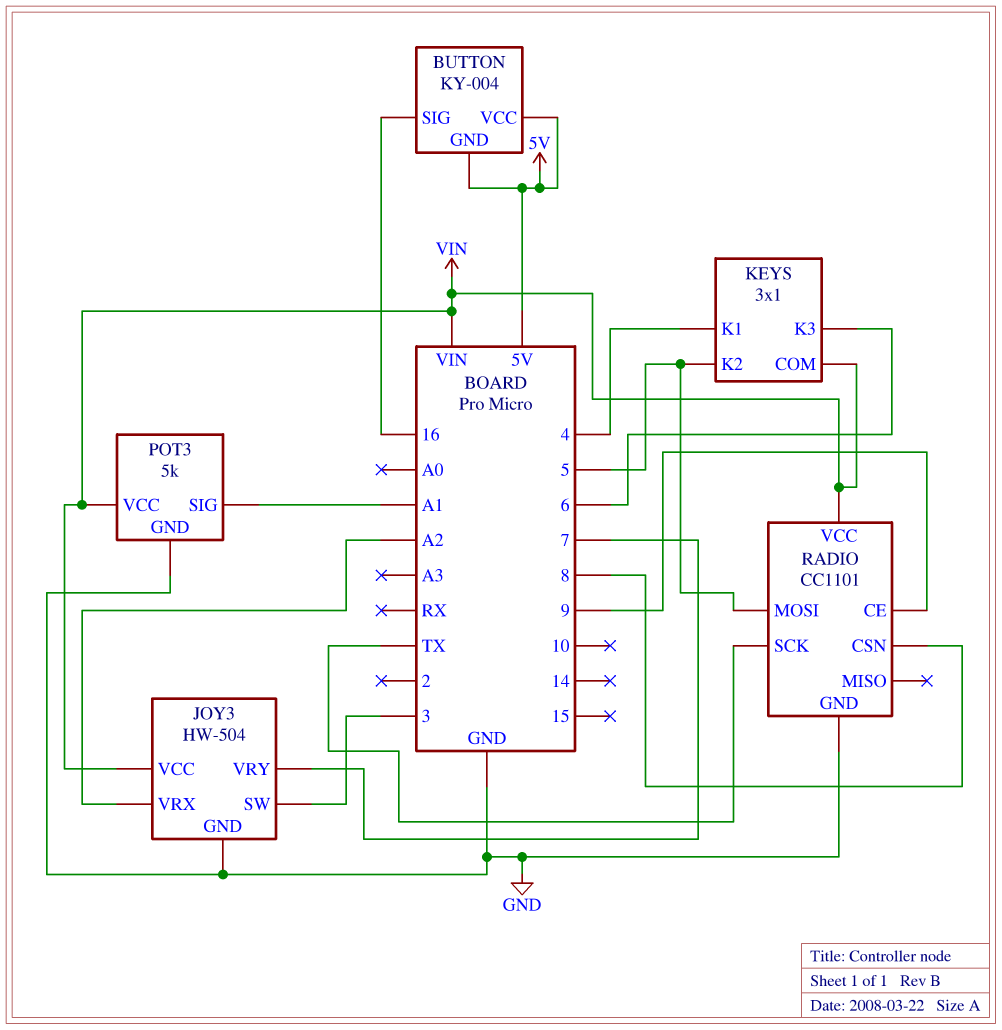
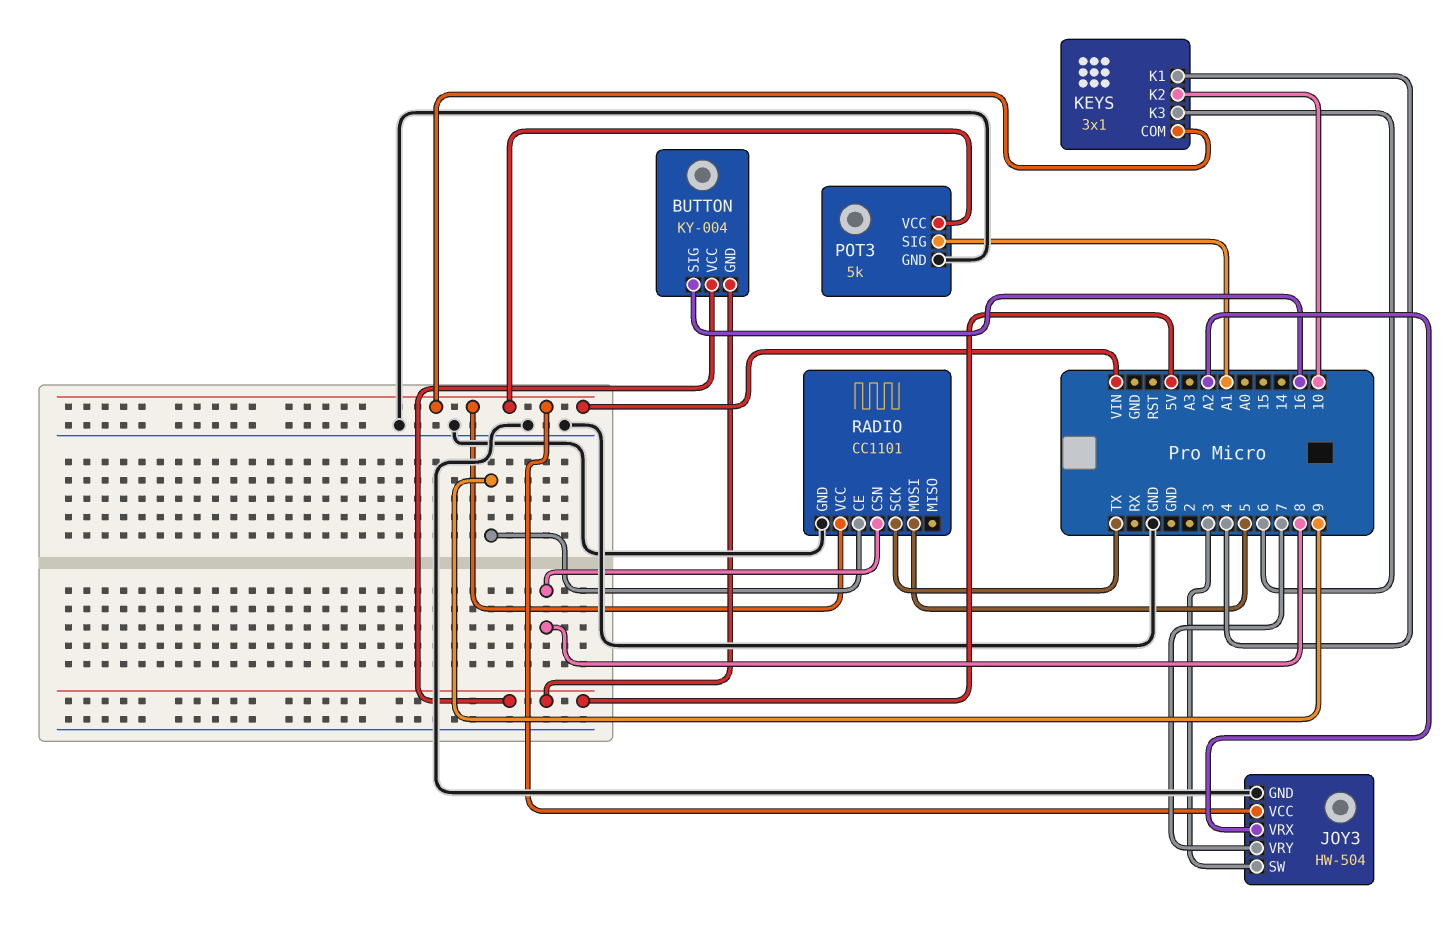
KEYS pin K2: 5 -> 10

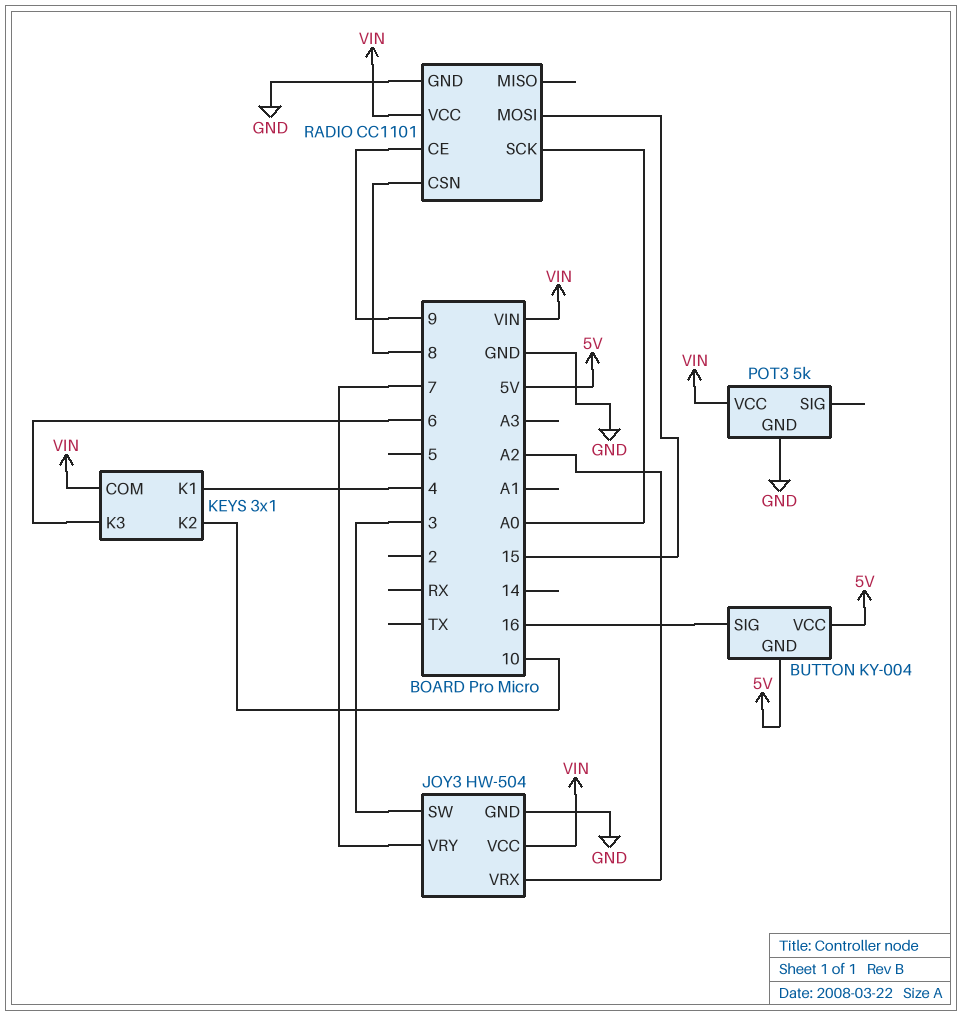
POT3 pin SIG: A1 -> none
RADIO pin MOSI: 5 -> 15
RADIO pin SCK: TX -> A0

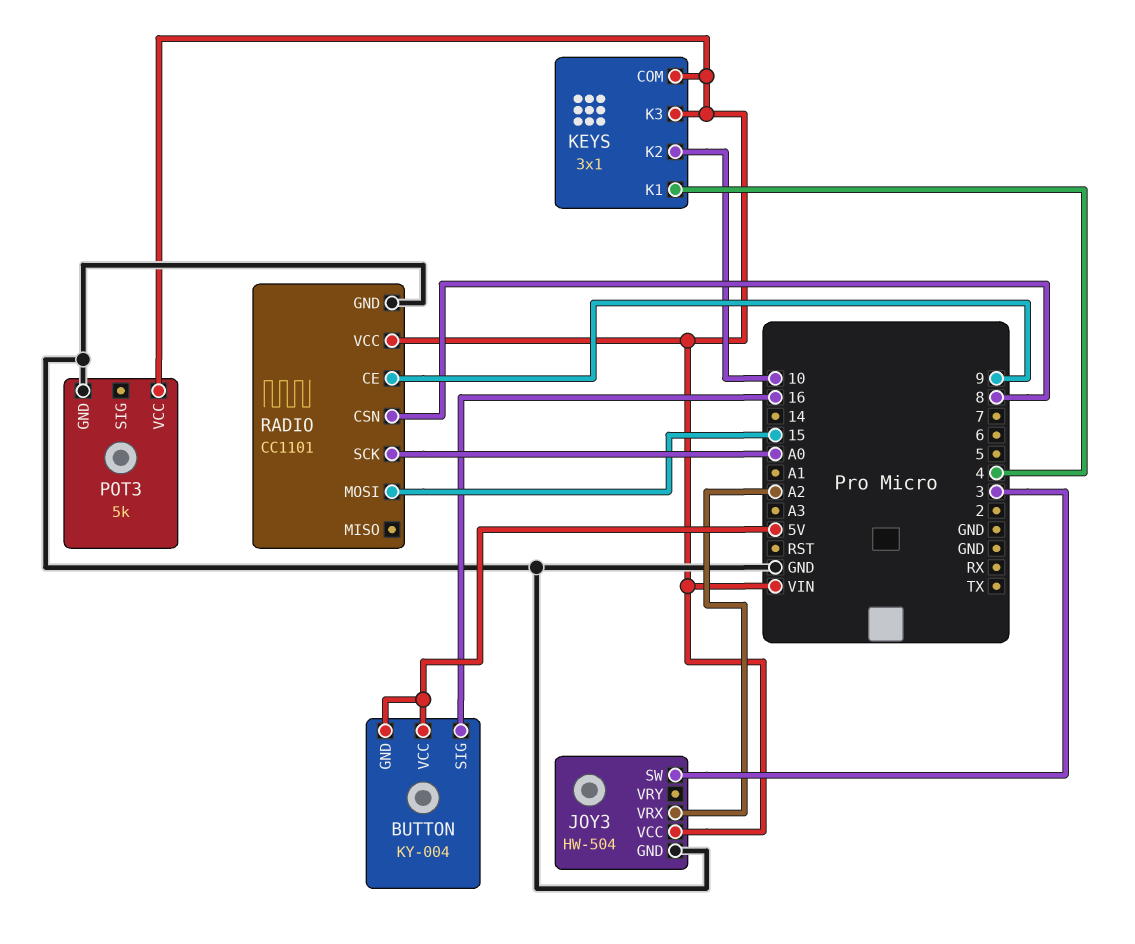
JOY3 pin VRY: 7 -> none
KEYS pin K3: 6 -> VIN

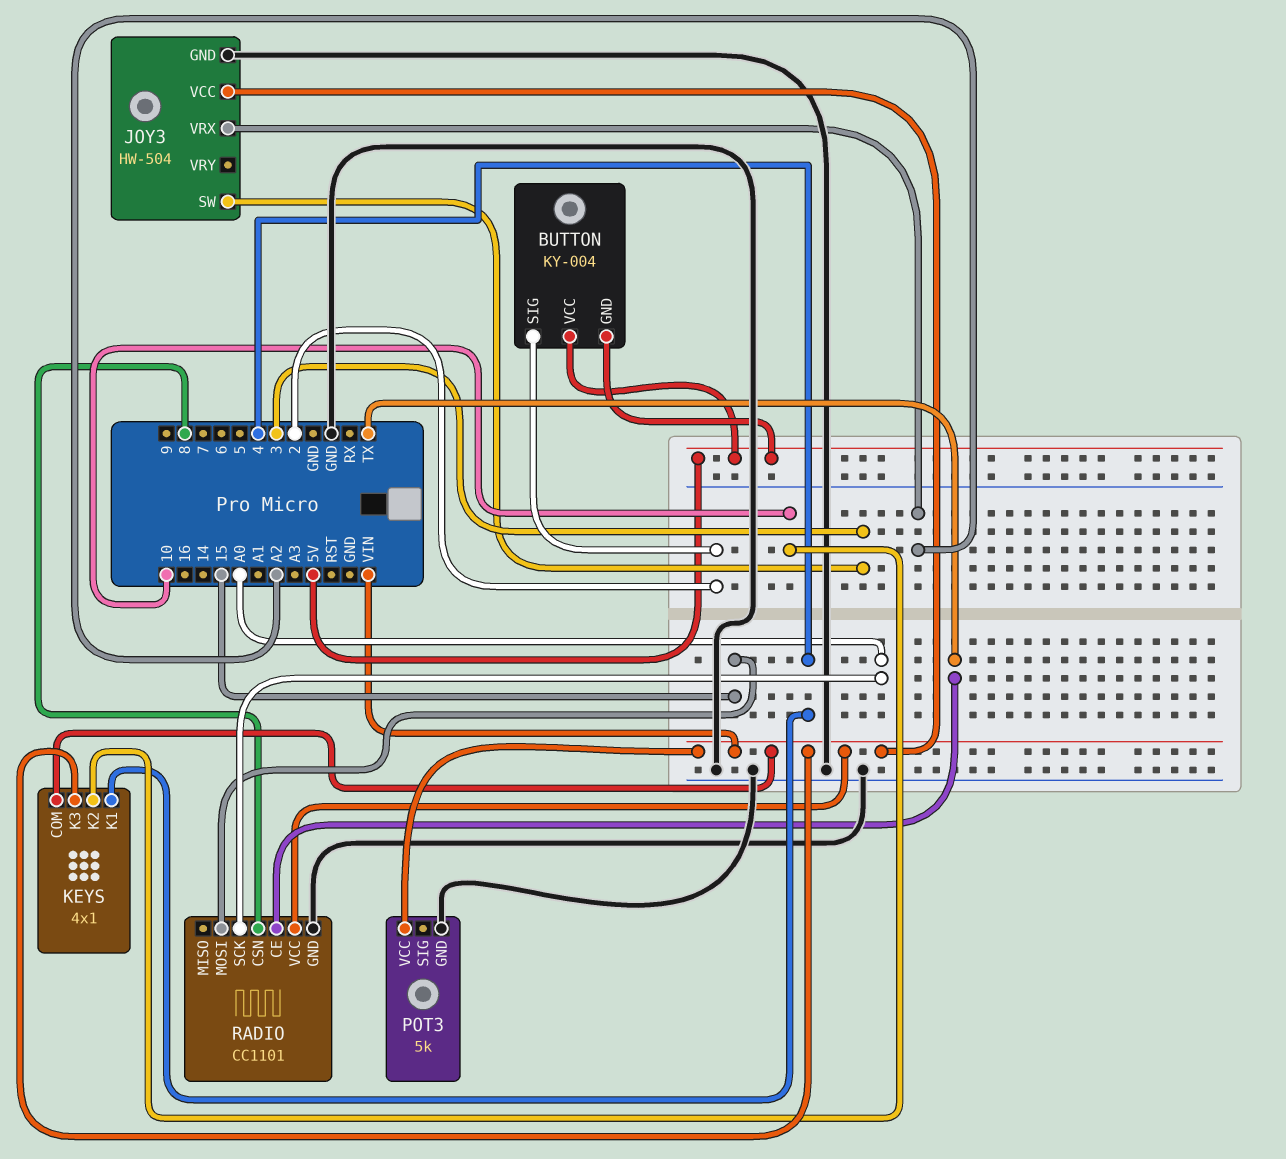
BUTTON pin SIG: 16 -> 2
KEYS: 3x1 -> 4x1
RADIO pin CE: 9 -> TX

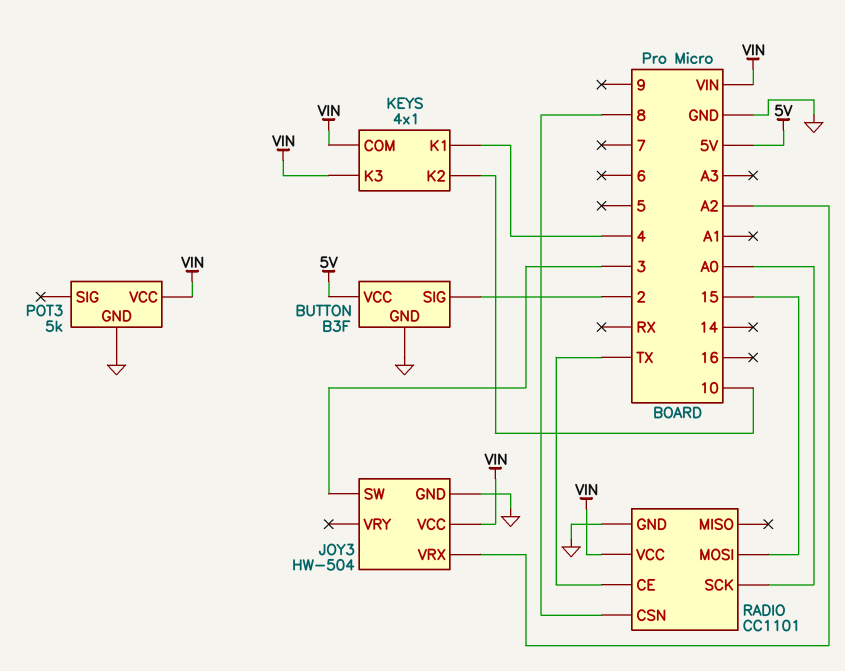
BUTTON: KY-004 -> B3F
BUTTON pin GND: 5V -> GND

